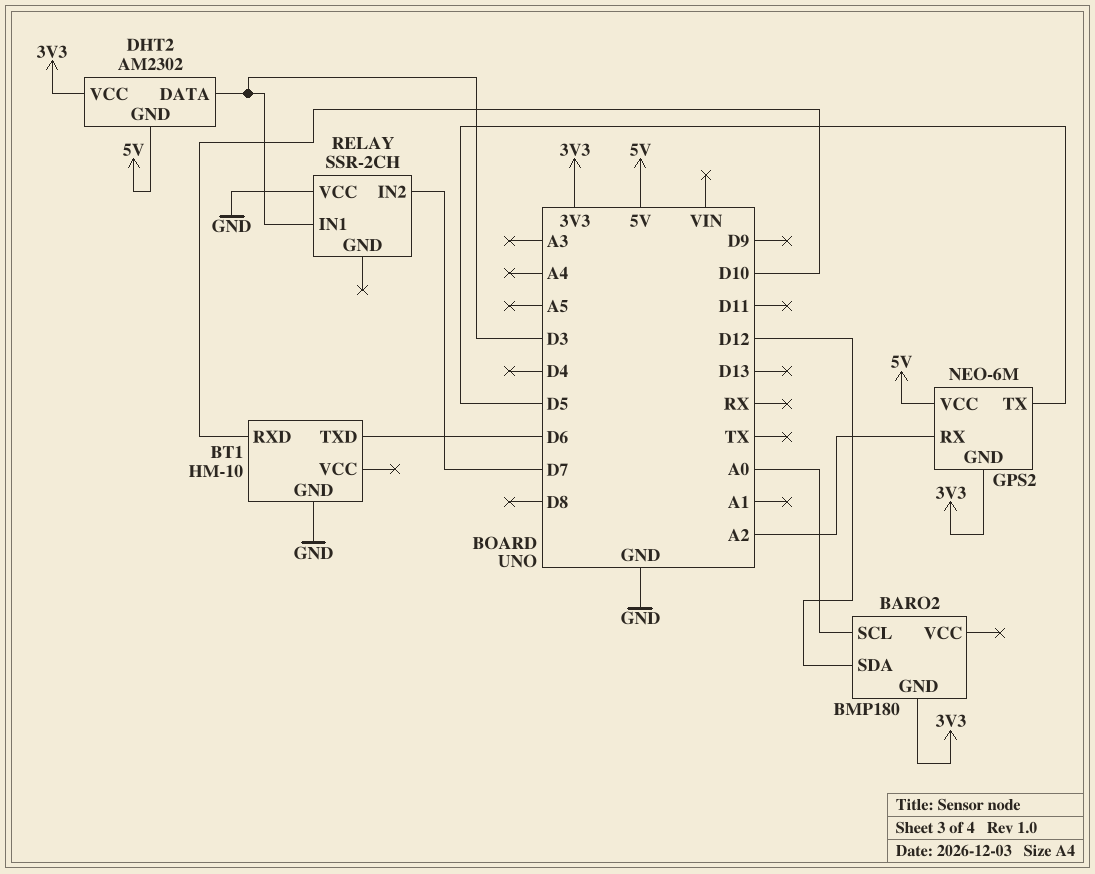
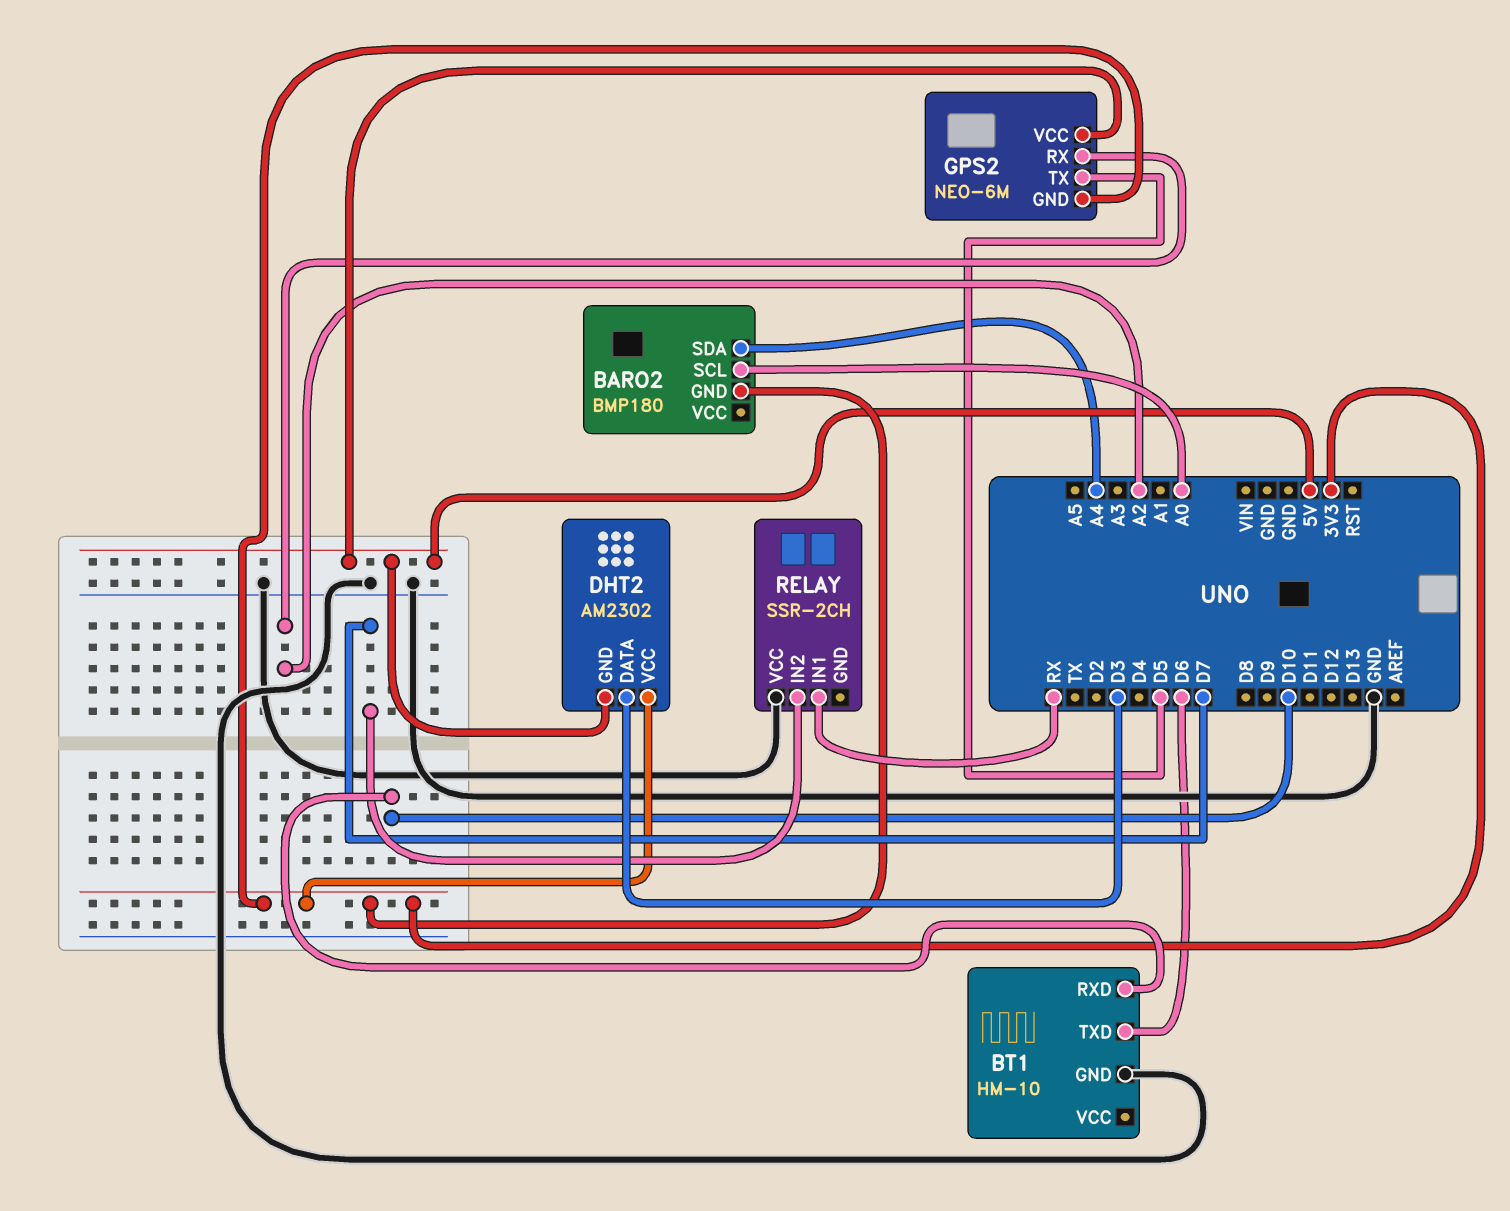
BARO2 pin SDA: D12 -> A4
RELAY pin IN1: D3 -> RX

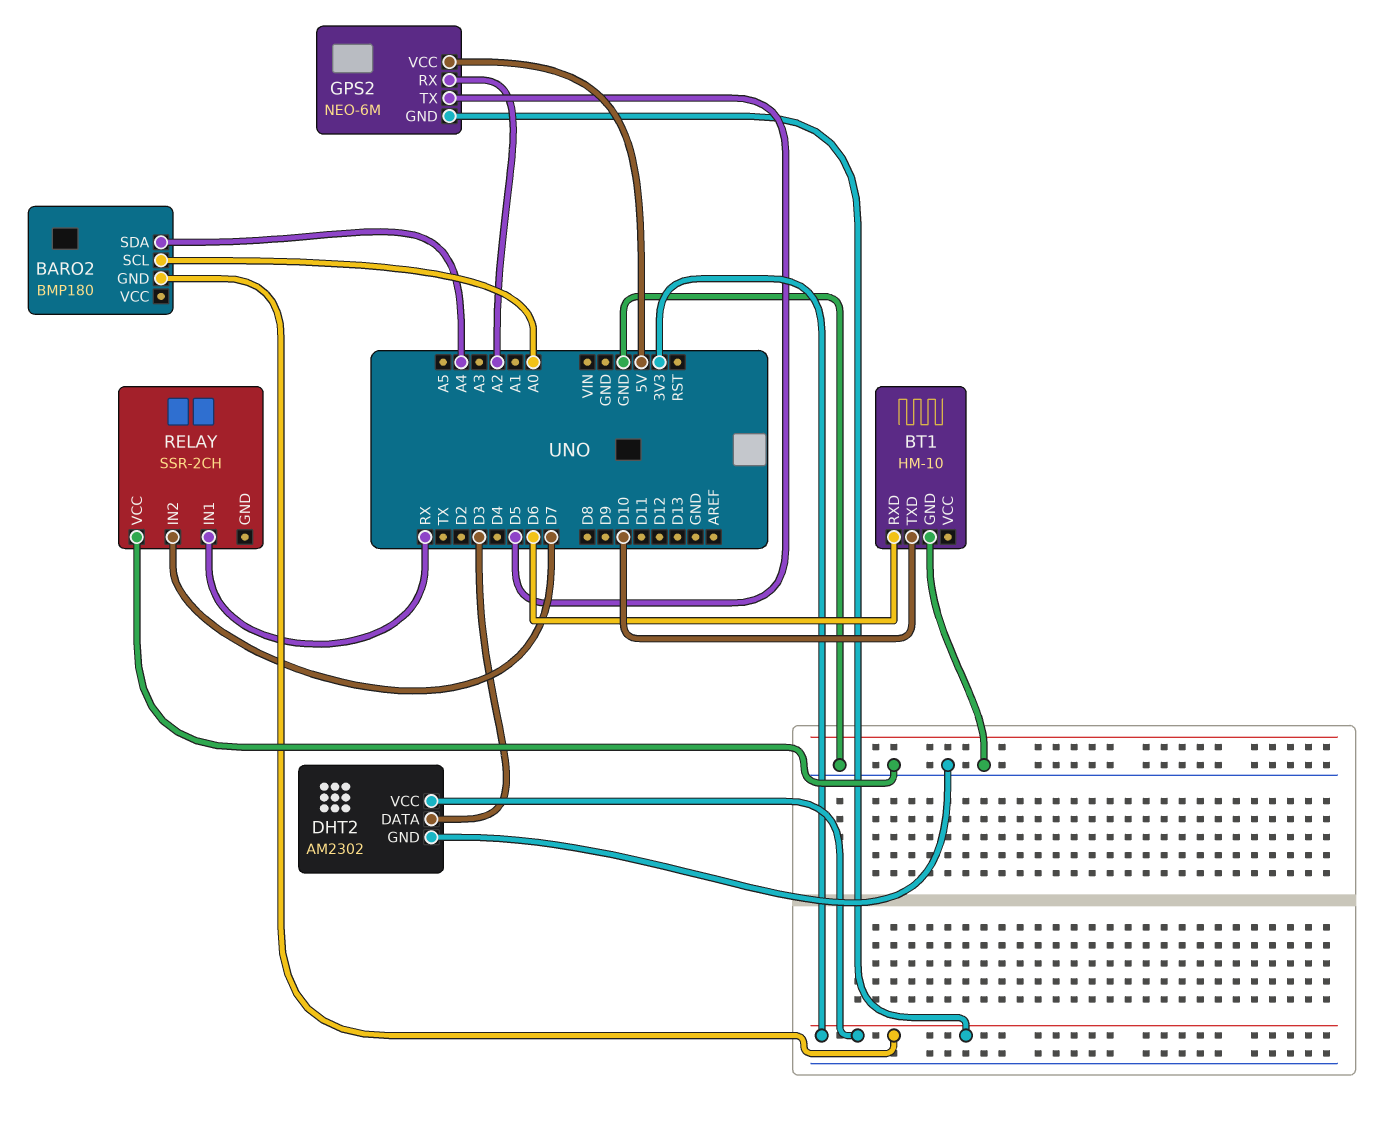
BT1 pin RXD: D10 -> D6
BT1 pin TXD: D6 -> D10
DHT2 pin GND: 5V -> GND

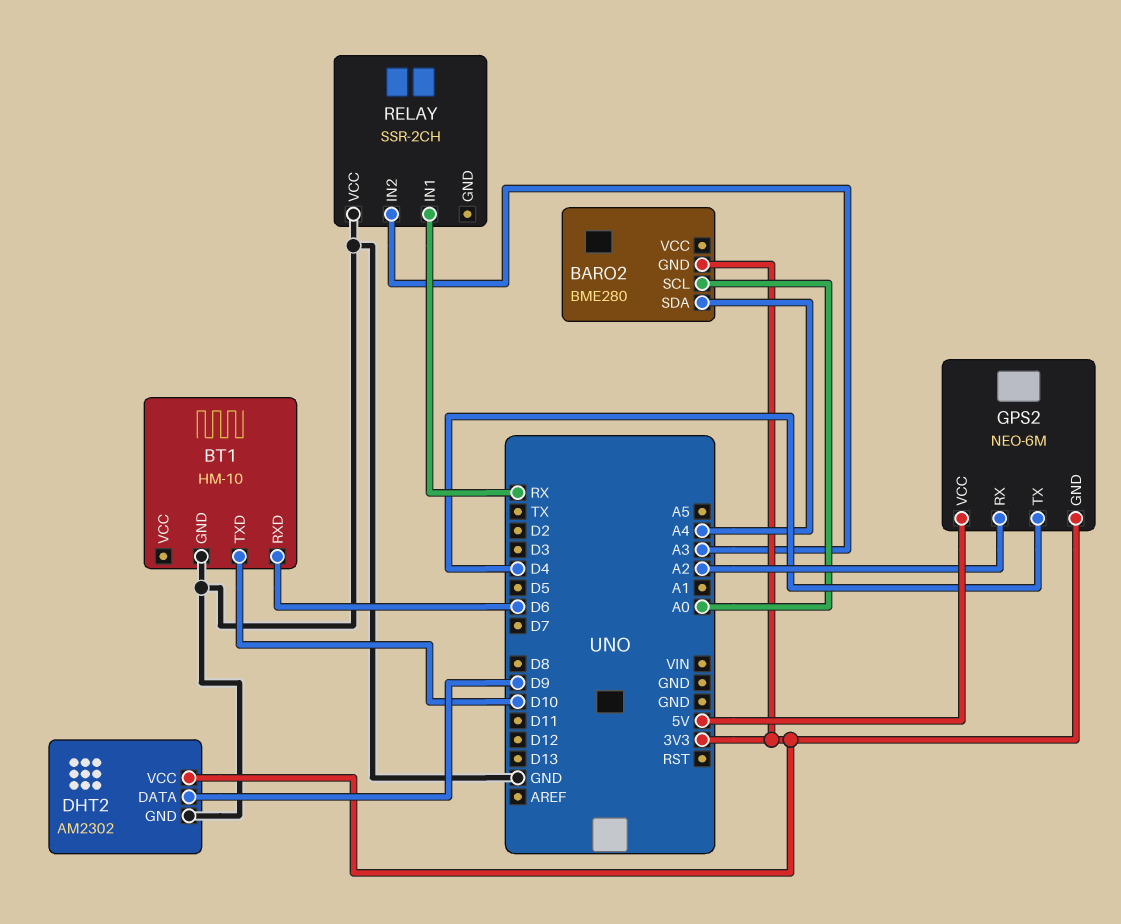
BARO2: BMP180 -> BME280
DHT2 pin DATA: D3 -> D9
GPS2 pin TX: D5 -> D4
RELAY pin IN2: D7 -> A3

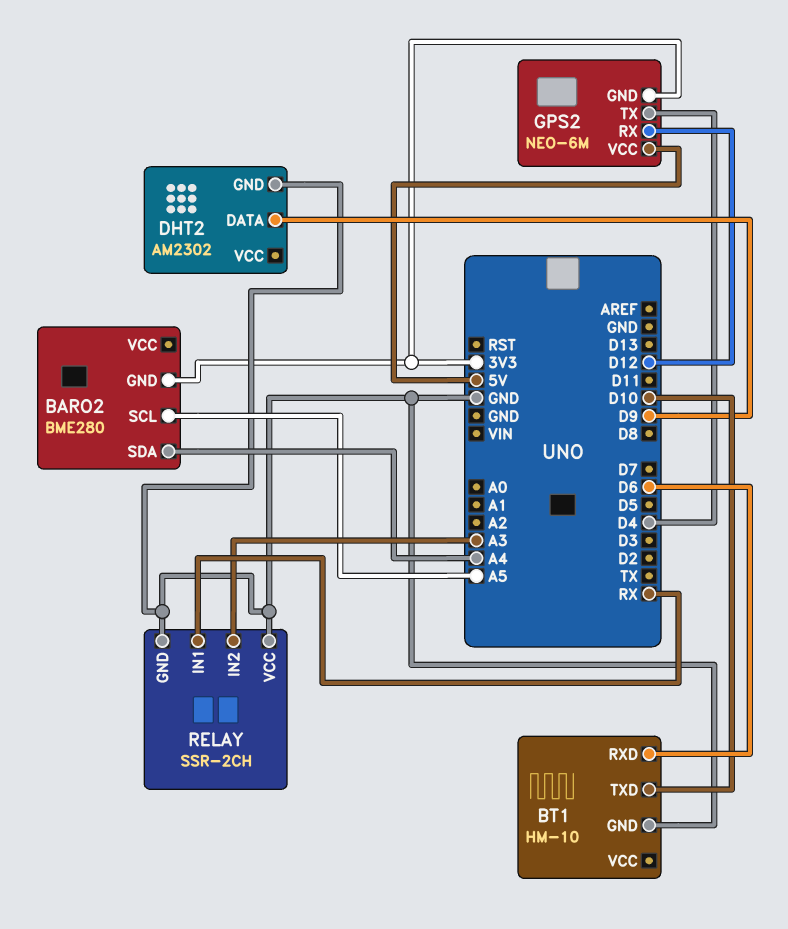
BARO2 pin SCL: A0 -> A5
DHT2 pin VCC: 3V3 -> none
GPS2 pin RX: A2 -> D12
RELAY pin GND: none -> GND

